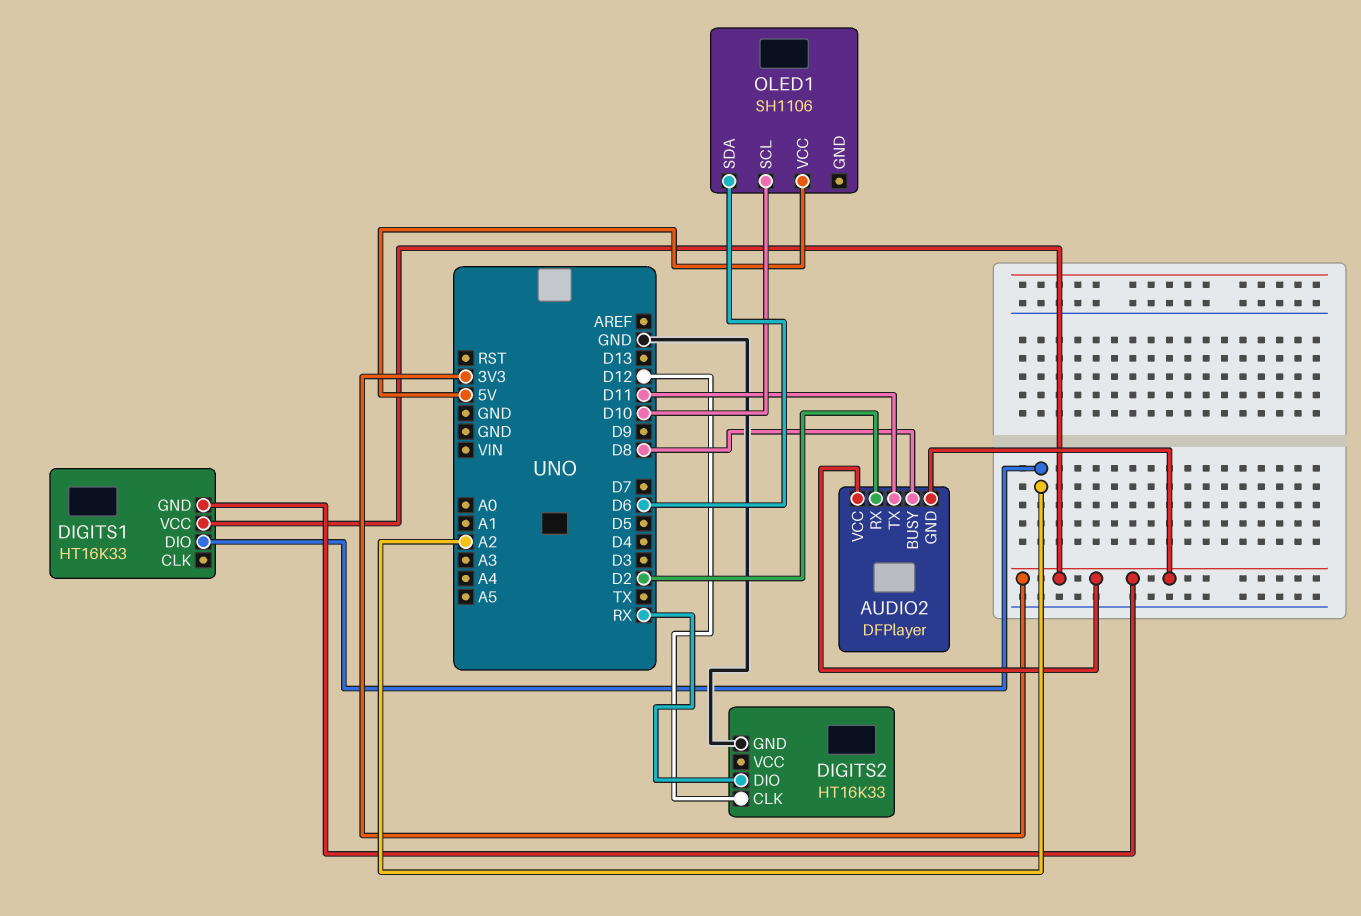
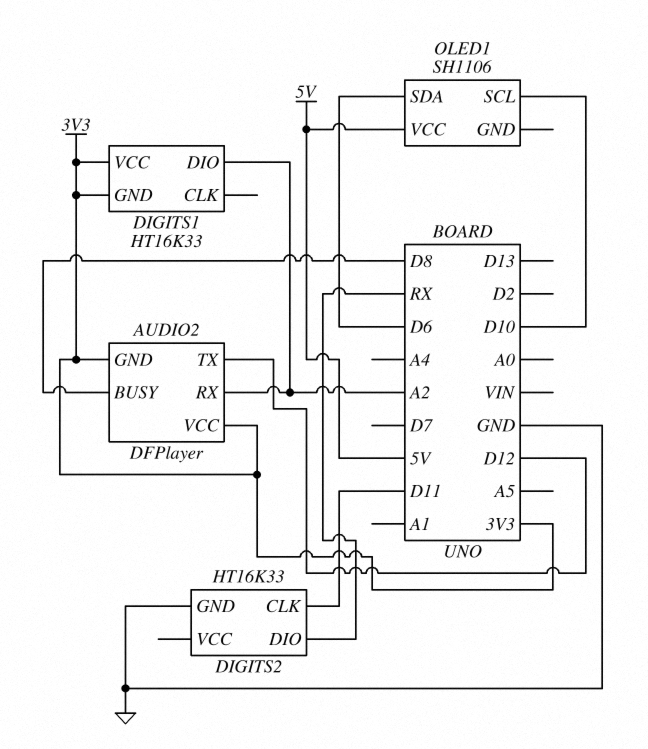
AUDIO2 pin RX: D2 -> A2
AUDIO2 pin TX: D11 -> D12
DIGITS2 pin CLK: D12 -> D11

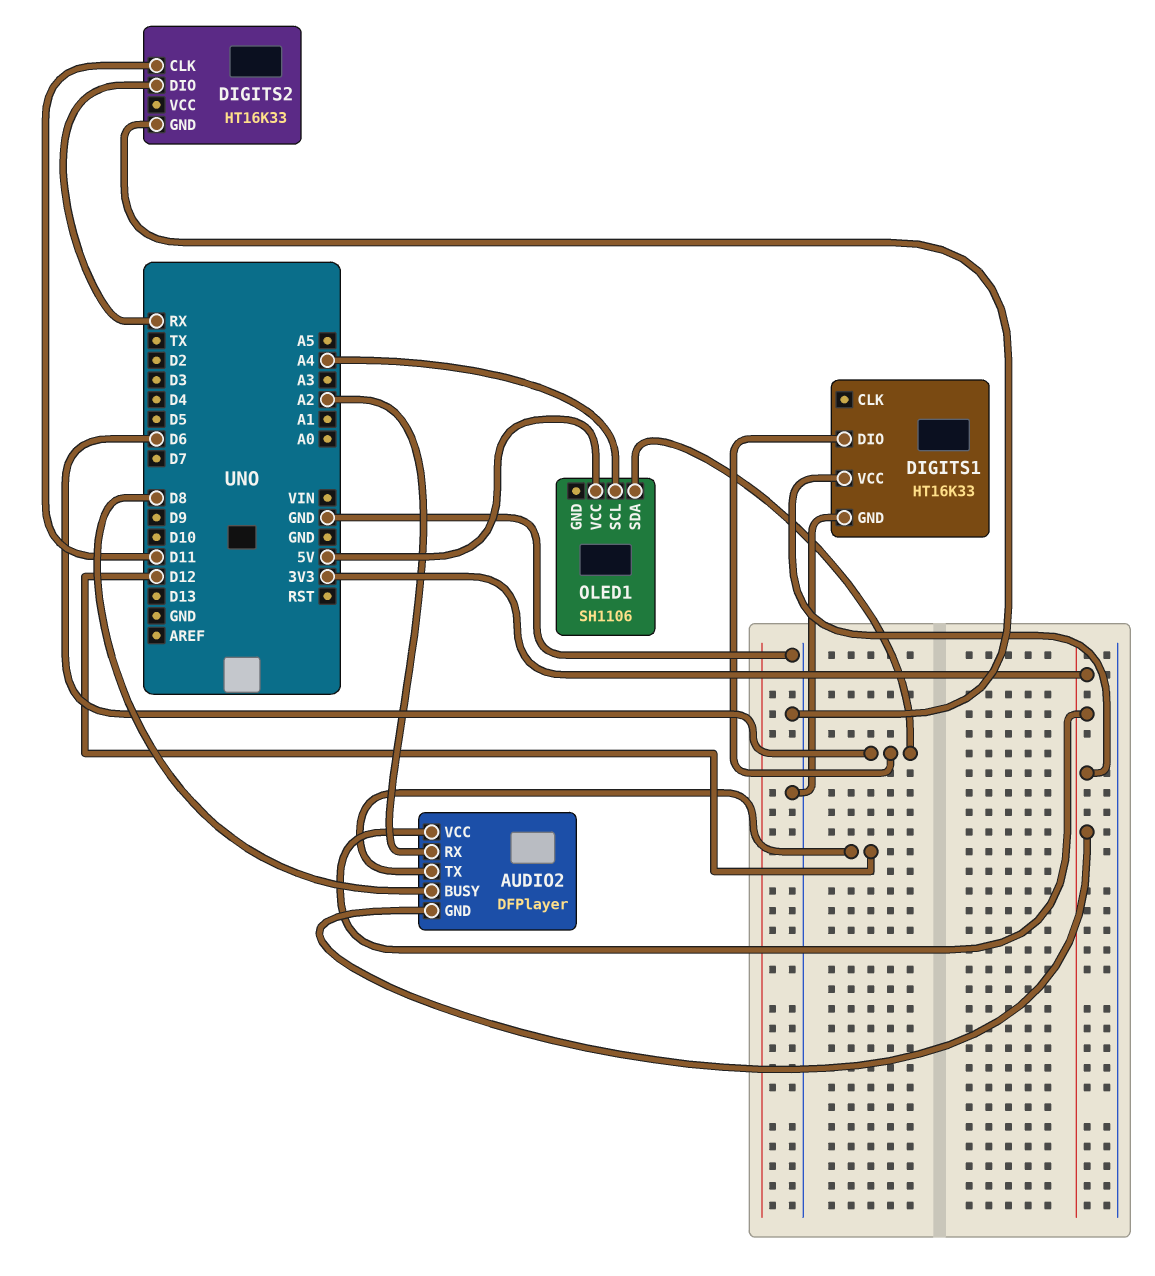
DIGITS1 pin DIO: A2 -> D6
DIGITS1 pin GND: 3V3 -> GND
OLED1 pin SCL: D10 -> A4

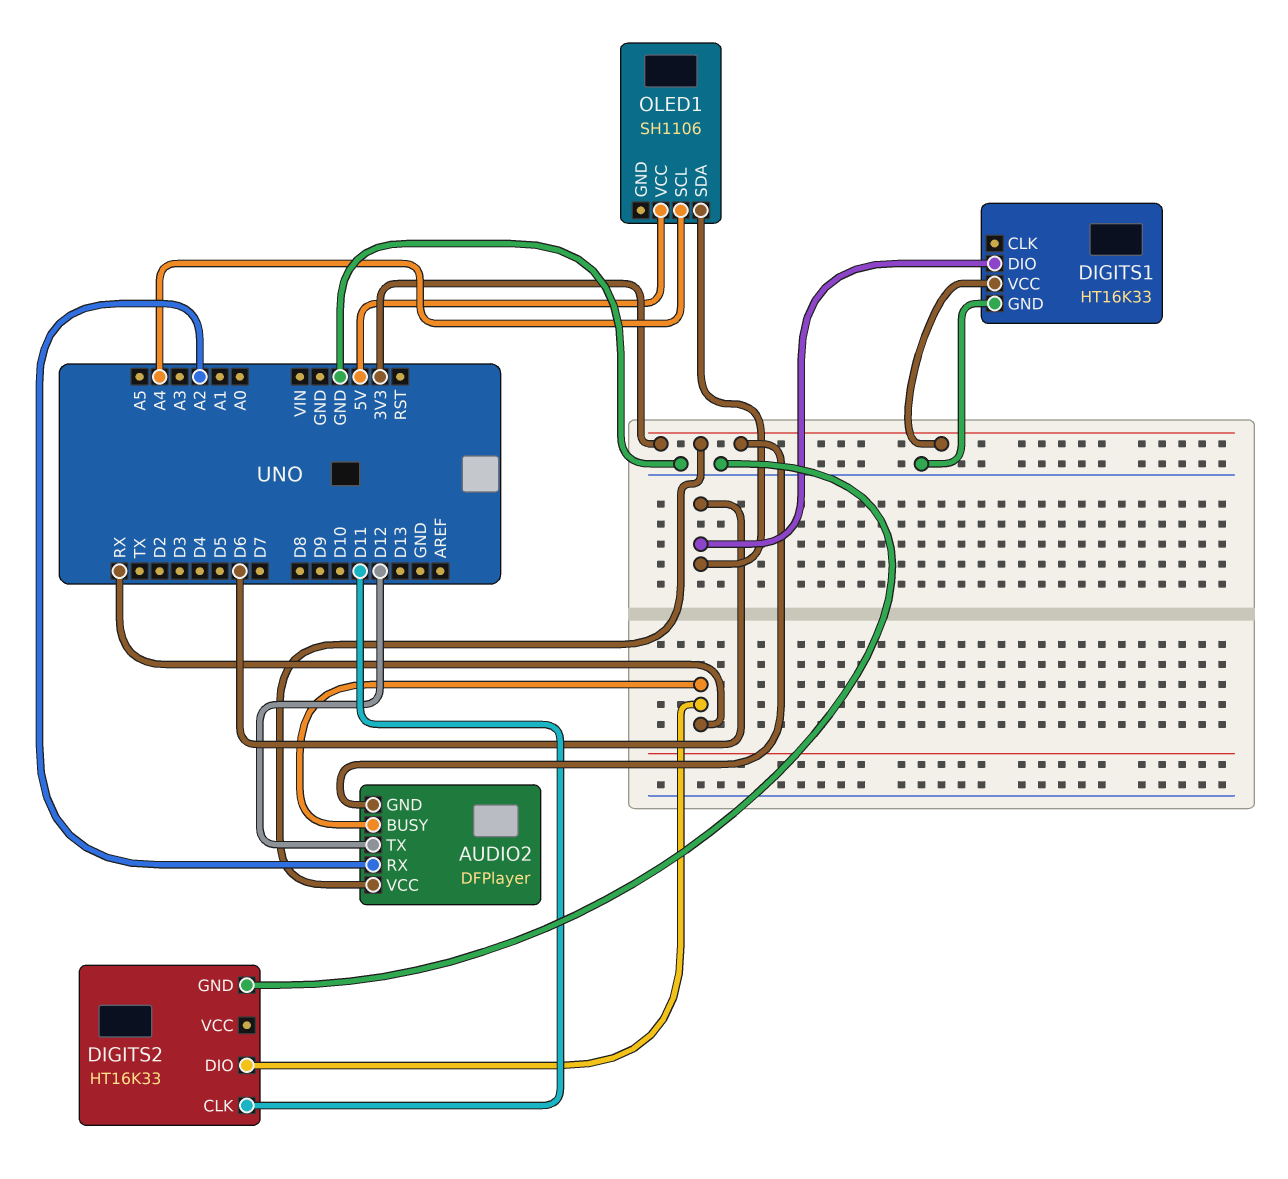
AUDIO2 pin BUSY: D8 -> RX

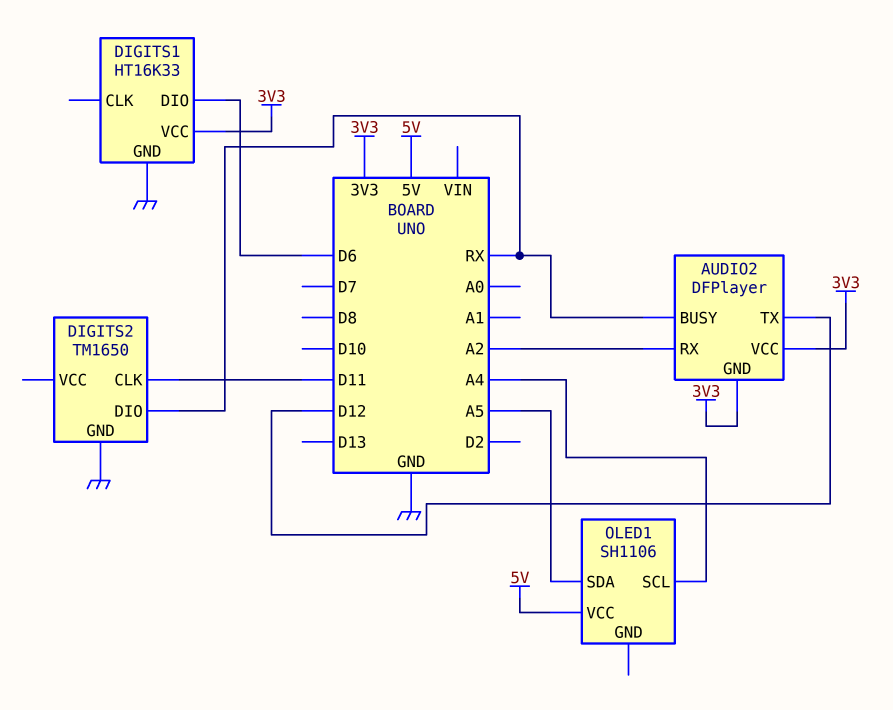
DIGITS2: HT16K33 -> TM1650
OLED1 pin SDA: D6 -> A5

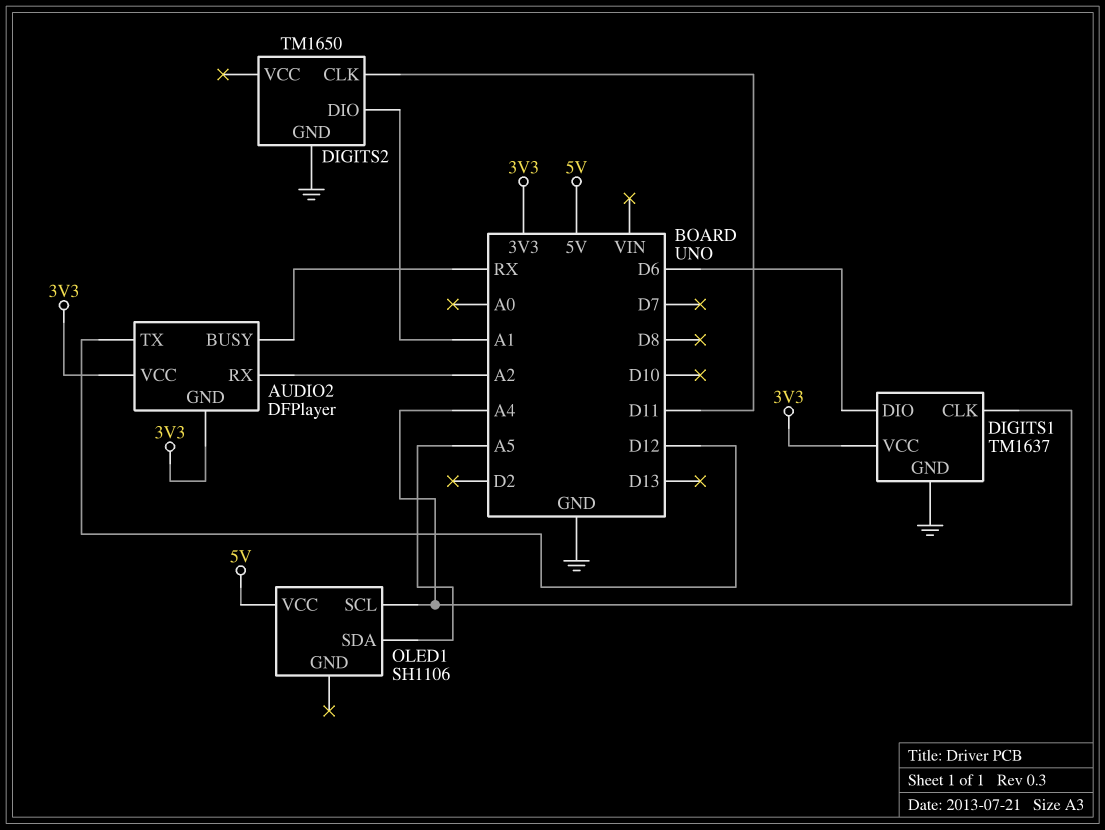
DIGITS1: HT16K33 -> TM1637
DIGITS1 pin CLK: none -> A4
DIGITS2 pin DIO: RX -> A1

